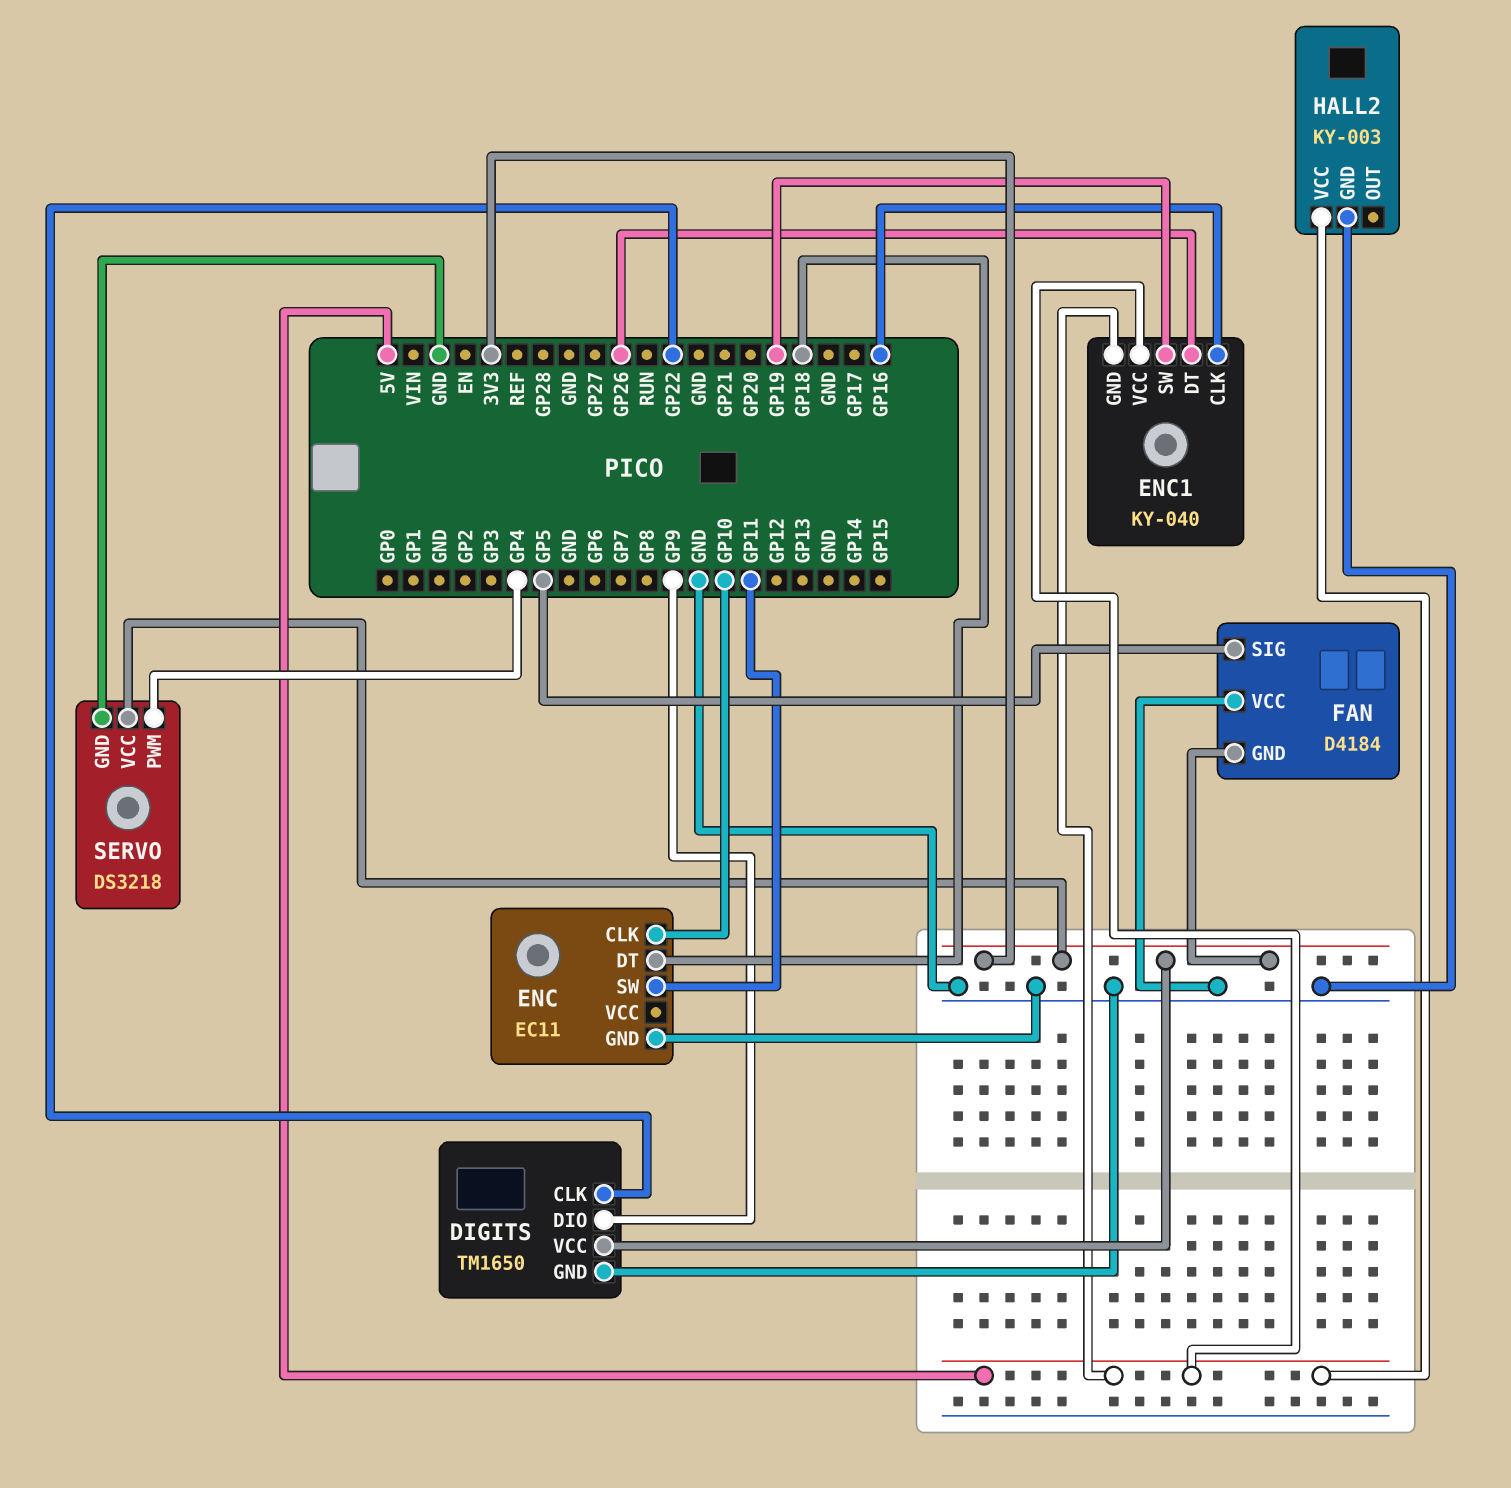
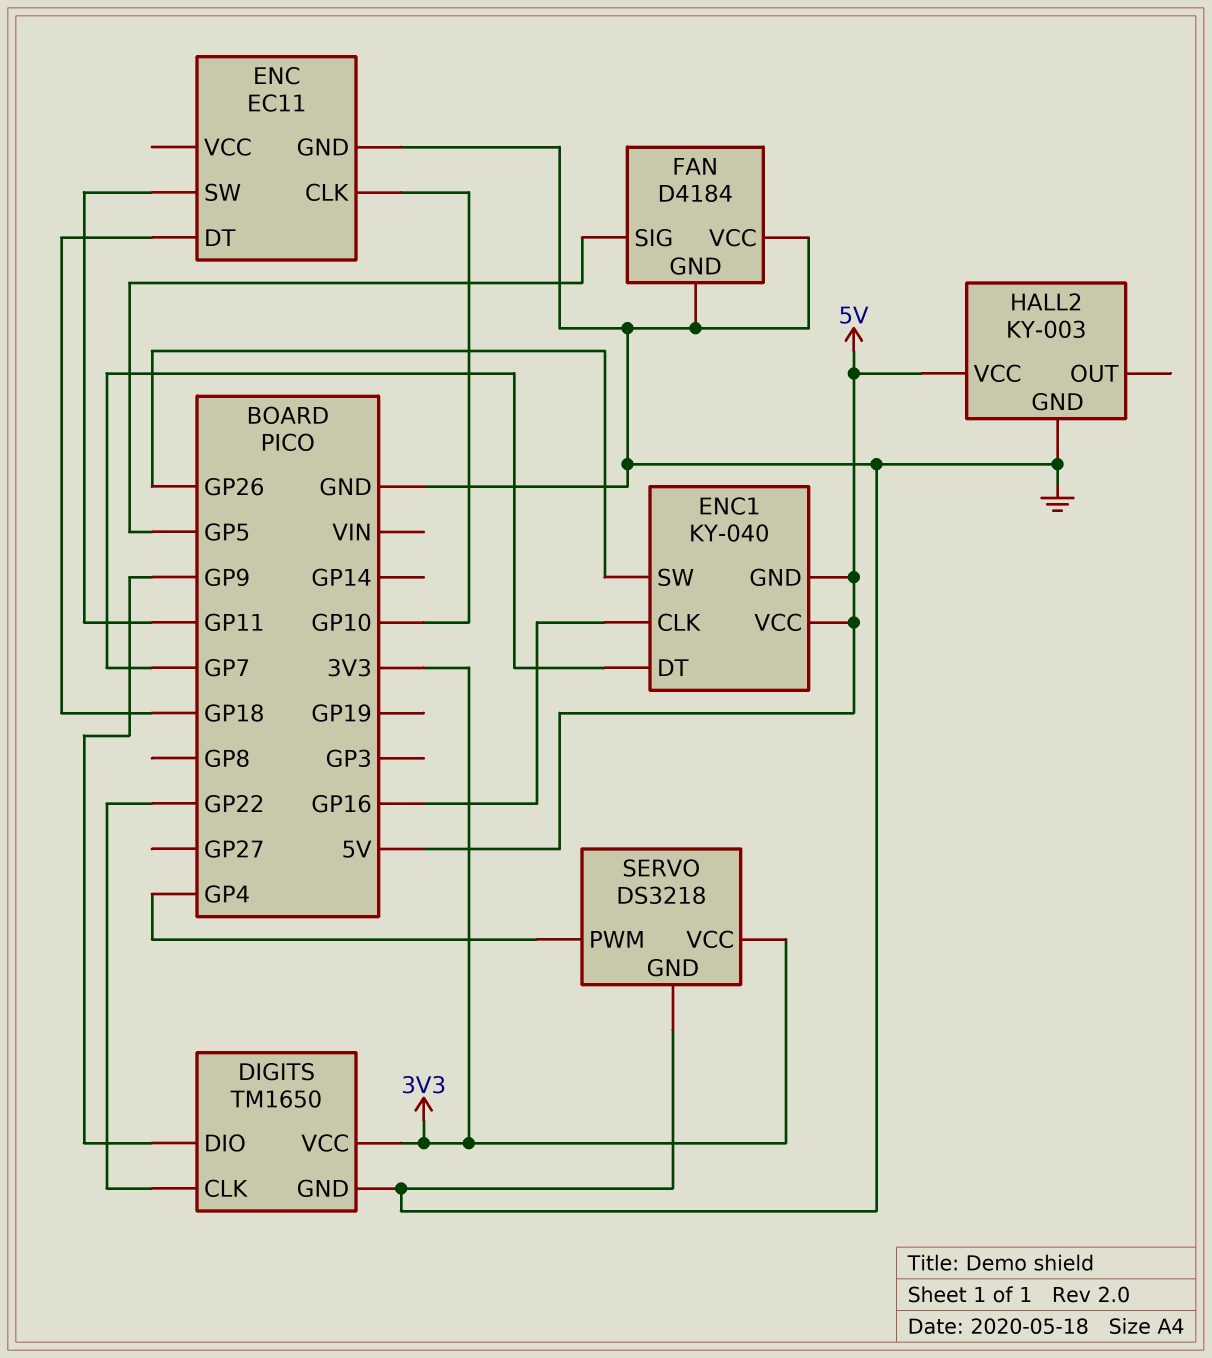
ENC1 pin DT: GP26 -> GP7
ENC1 pin SW: GP19 -> GP26
FAN pin GND: 3V3 -> GND

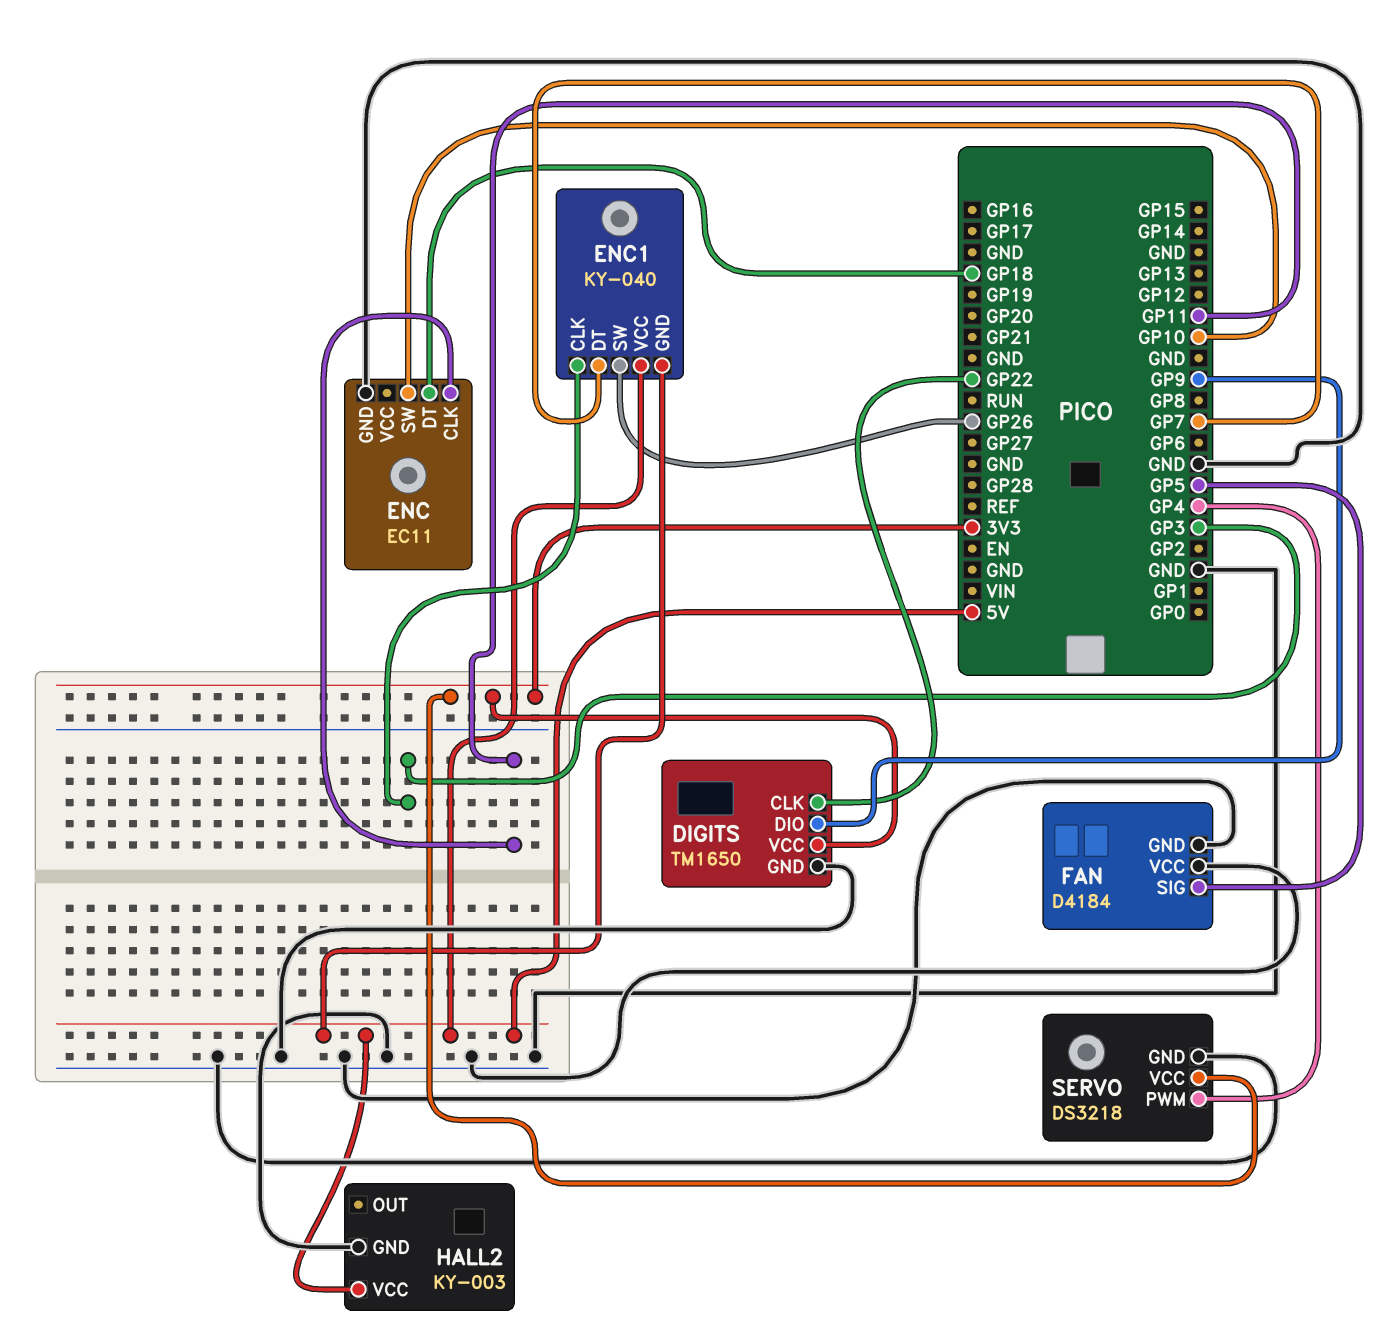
ENC pin CLK: GP10 -> GP11
ENC pin SW: GP11 -> GP10
ENC1 pin CLK: GP16 -> GP3

